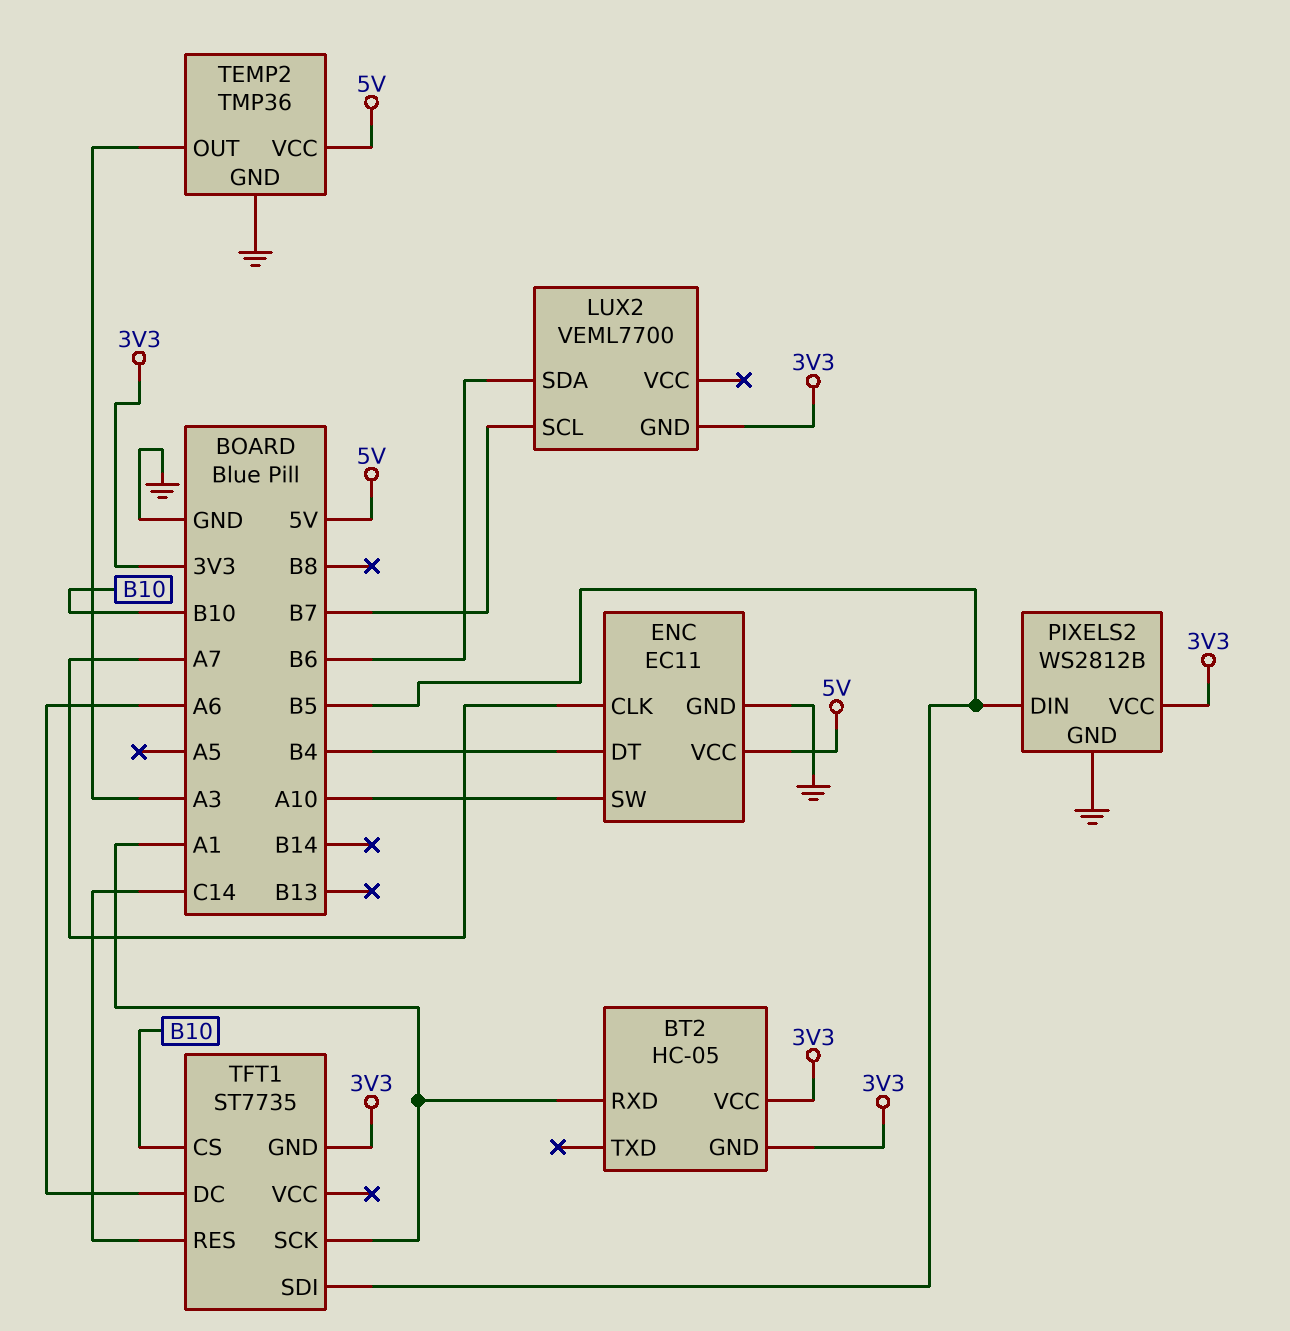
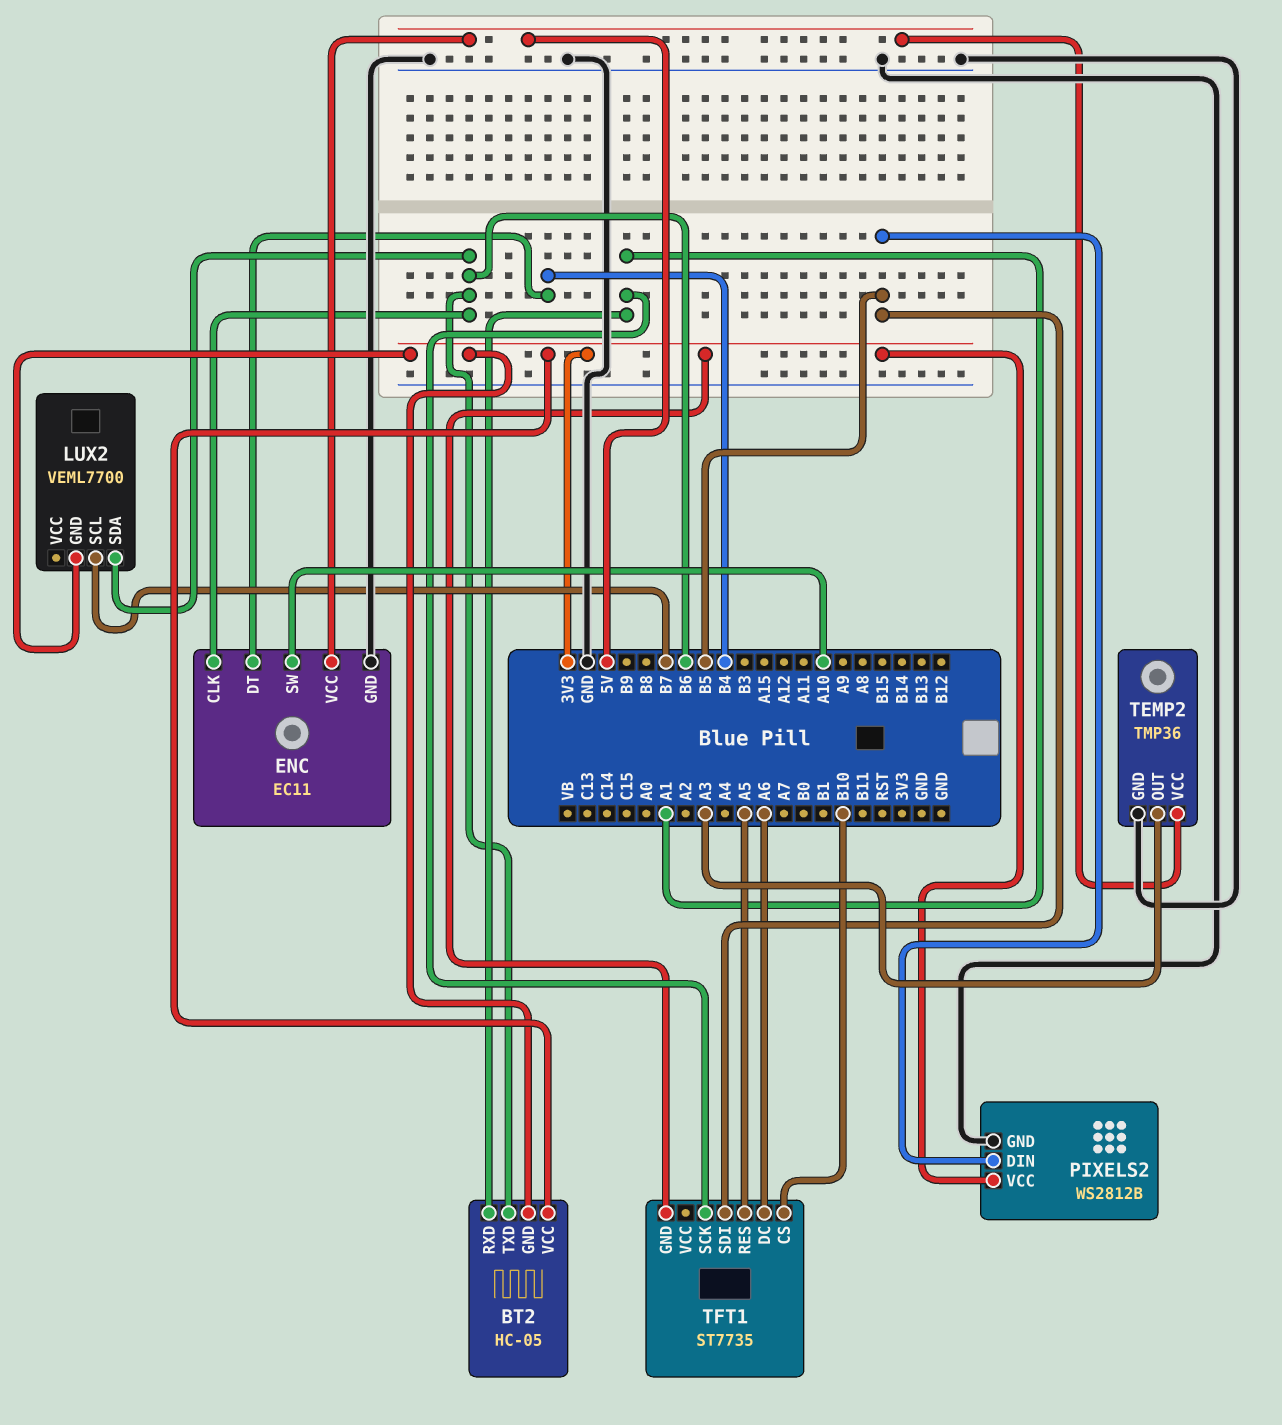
BT2 pin TXD: none -> B6
ENC pin CLK: A7 -> B6
TFT1 pin RES: C14 -> A5

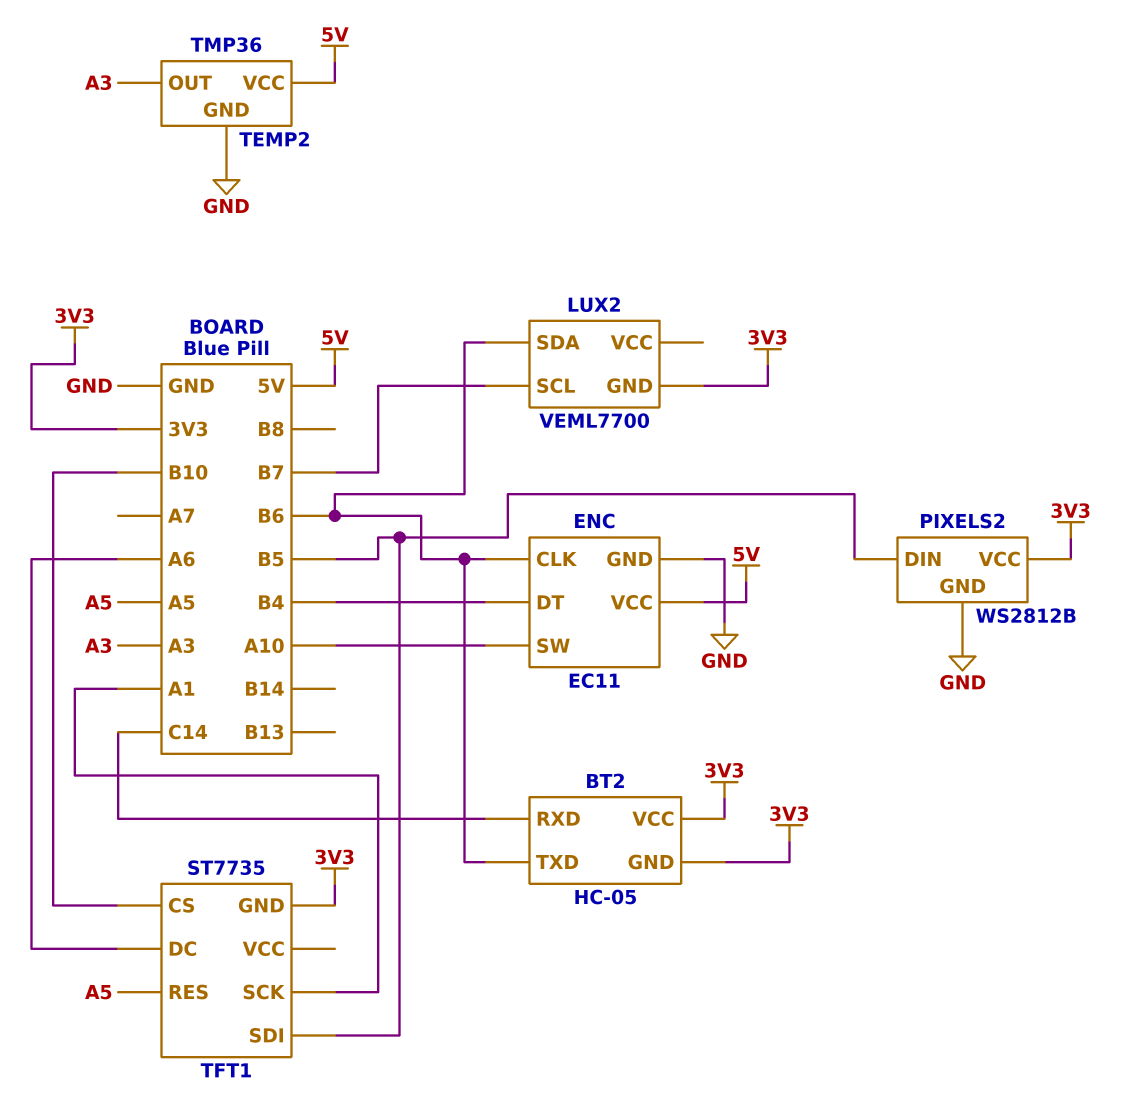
BT2 pin RXD: A1 -> C14

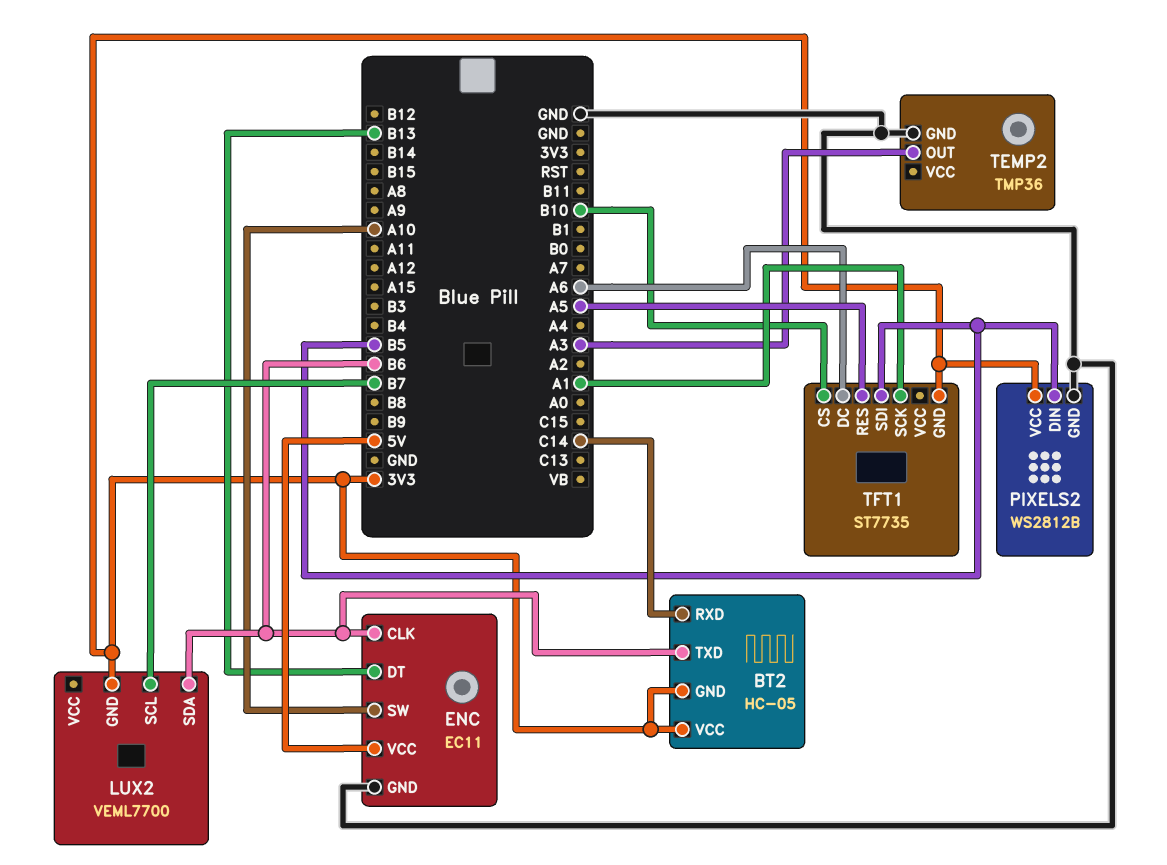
ENC pin DT: B4 -> B13
TEMP2 pin VCC: 5V -> none

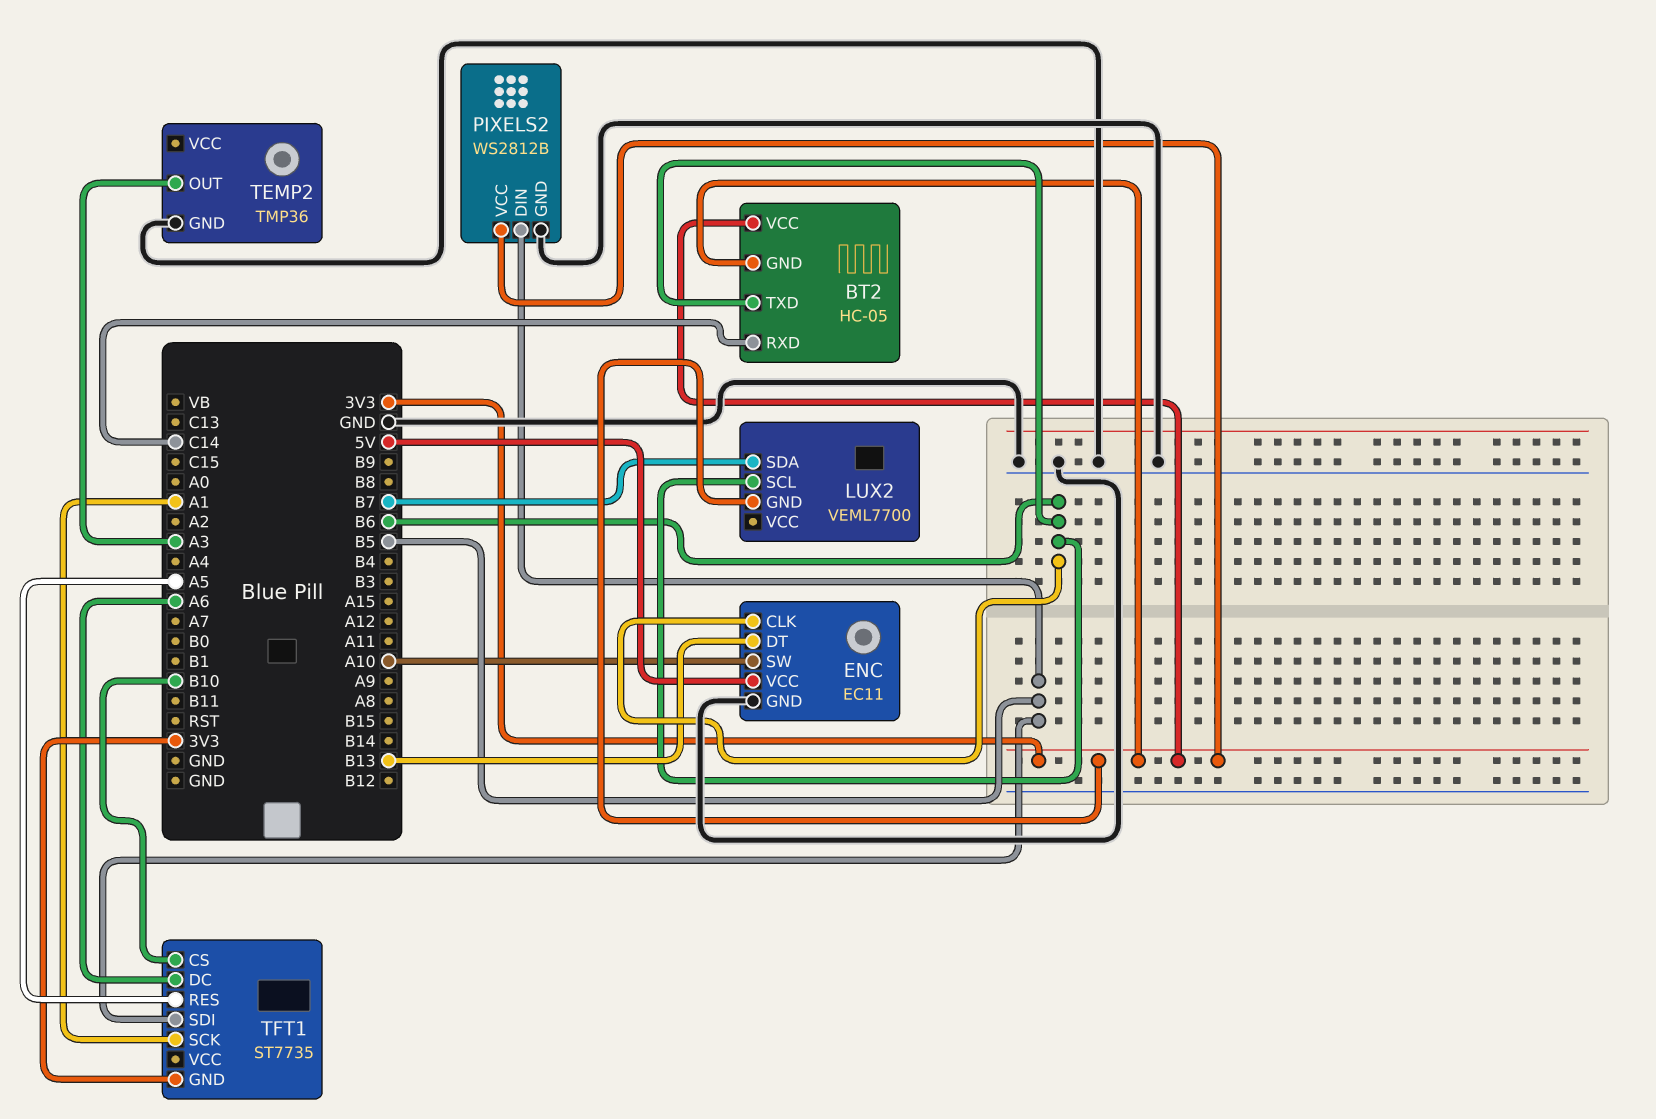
LUX2 pin SCL: B7 -> B6
LUX2 pin SDA: B6 -> B7

